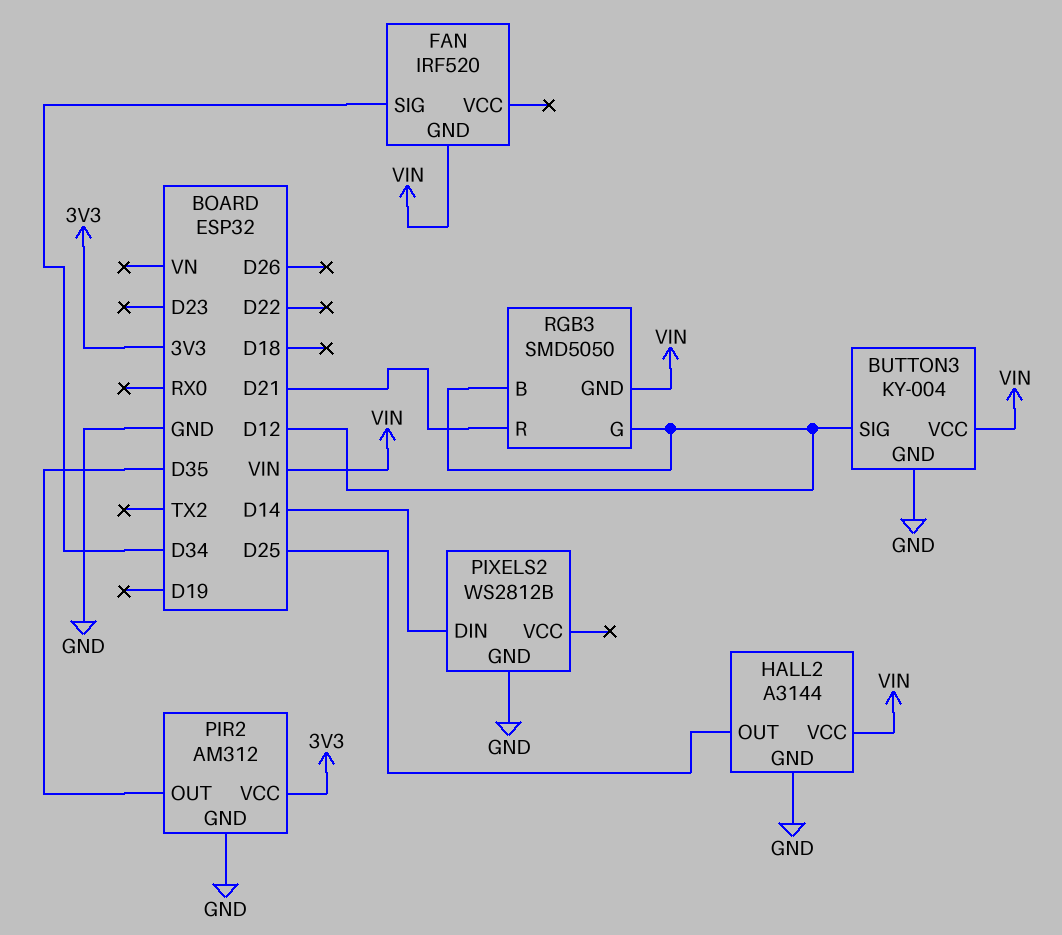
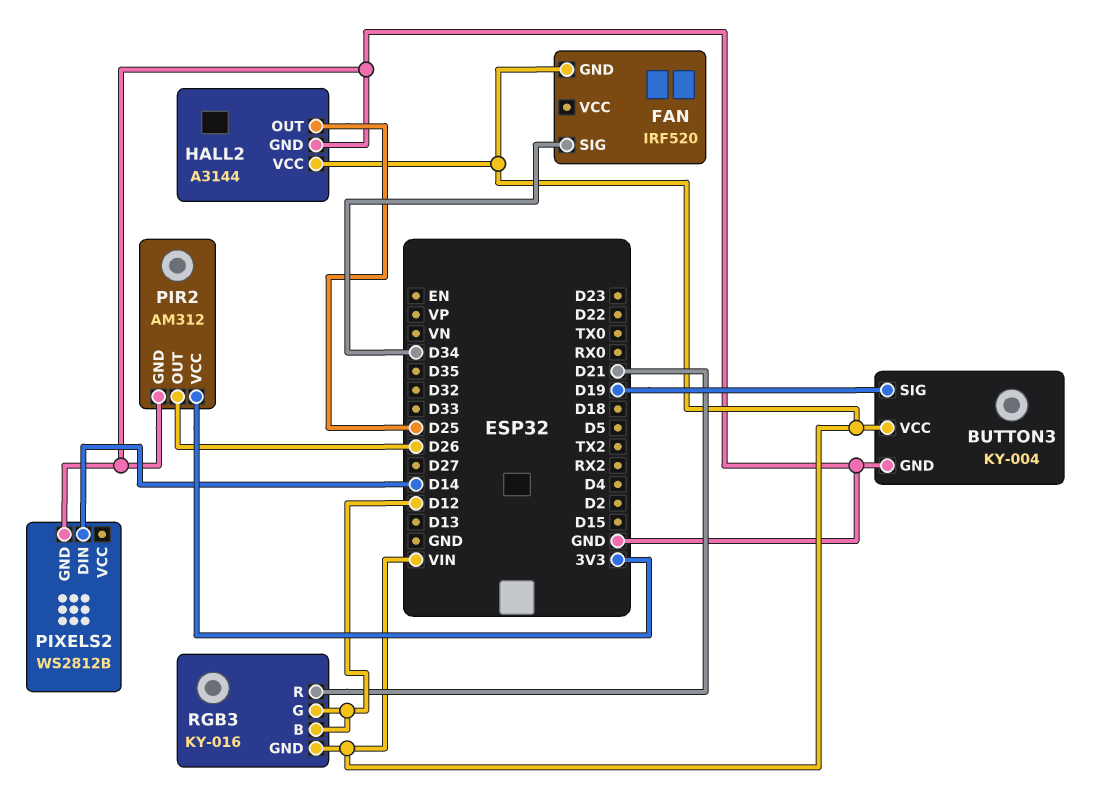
BUTTON3 pin SIG: D12 -> D19
PIR2 pin OUT: D35 -> D26
RGB3: SMD5050 -> KY-016

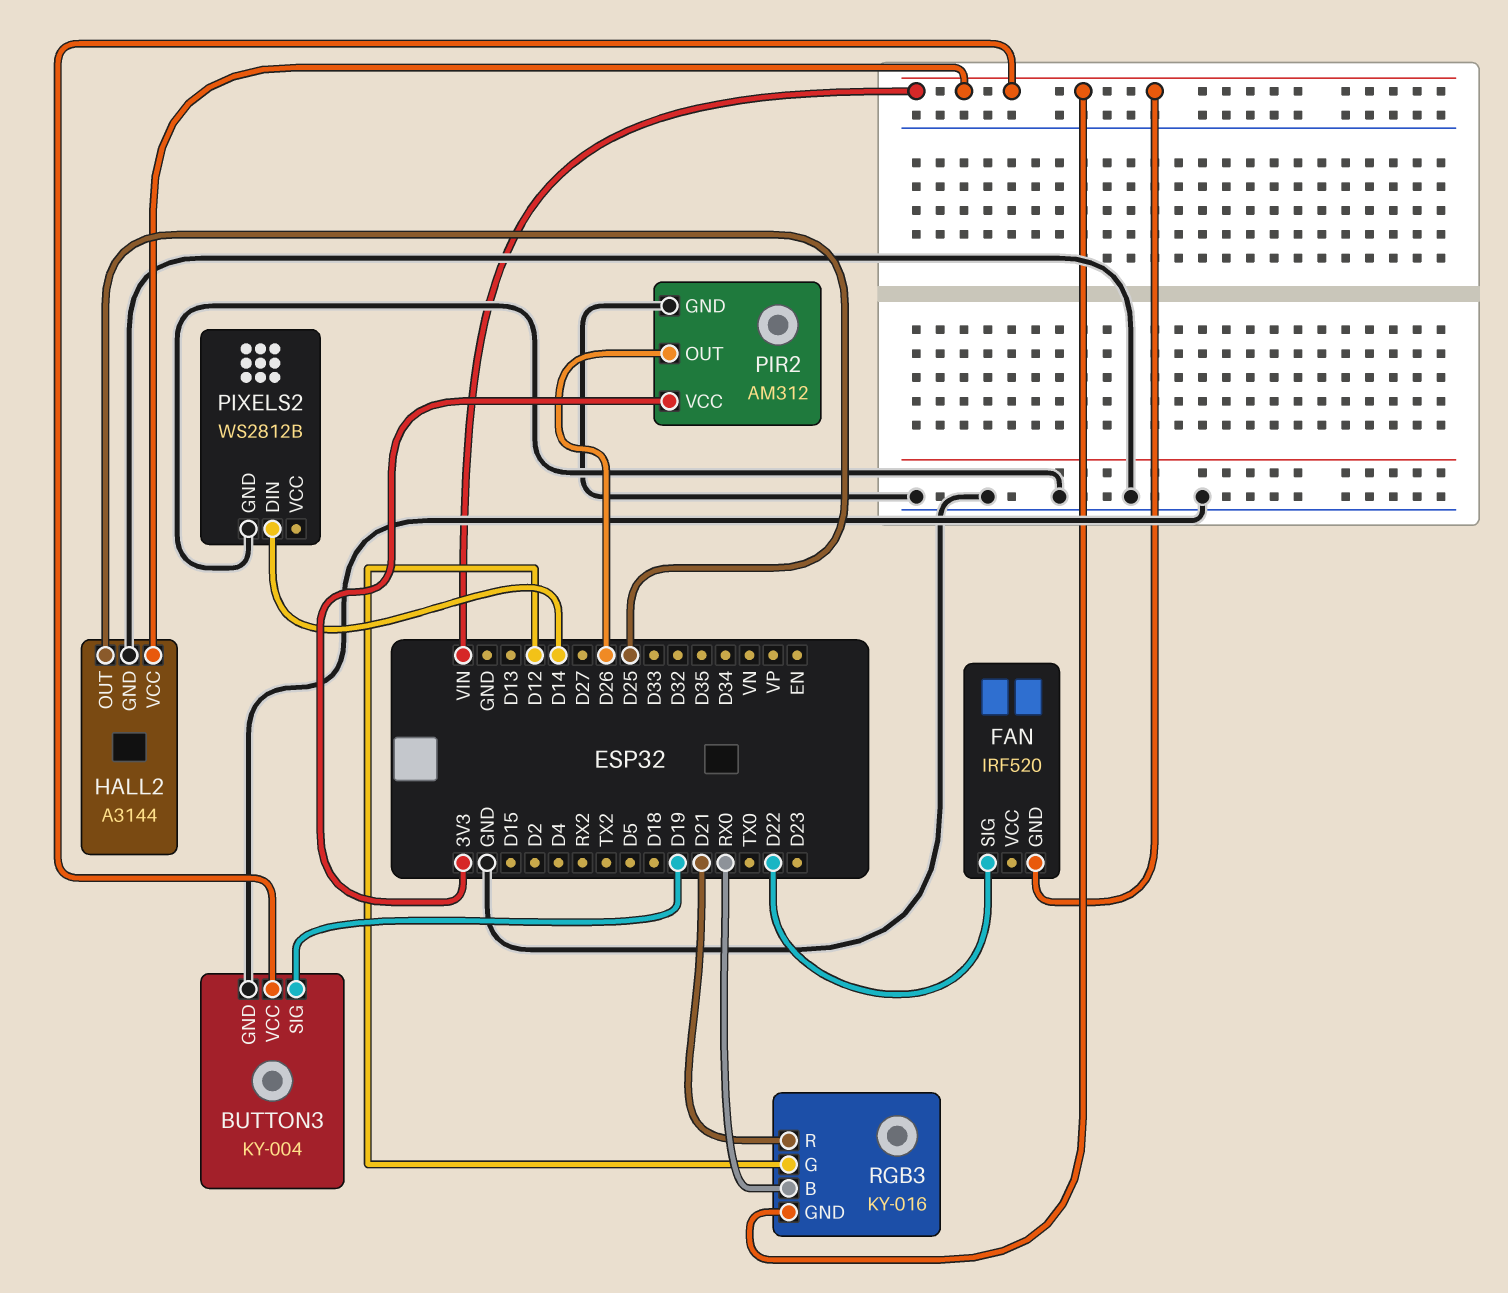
FAN pin SIG: D34 -> D22
RGB3 pin B: D12 -> RX0

